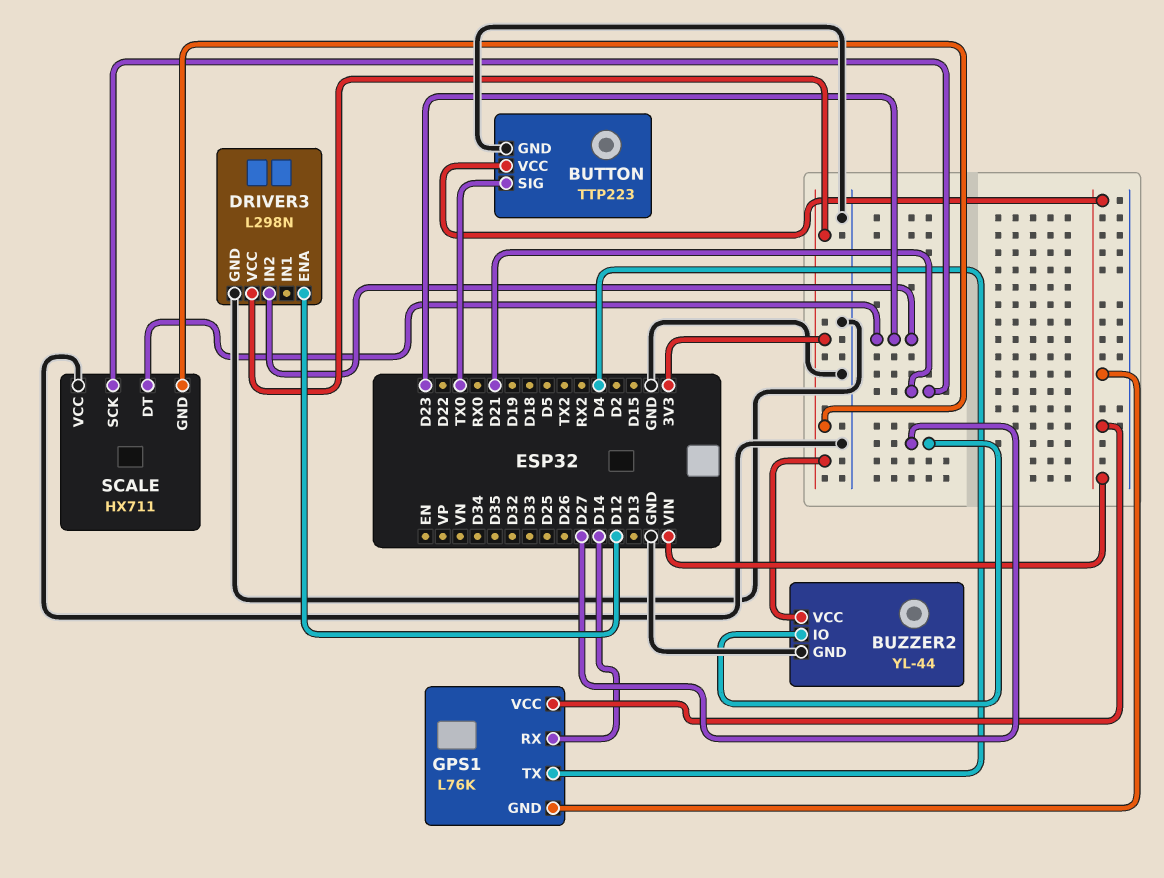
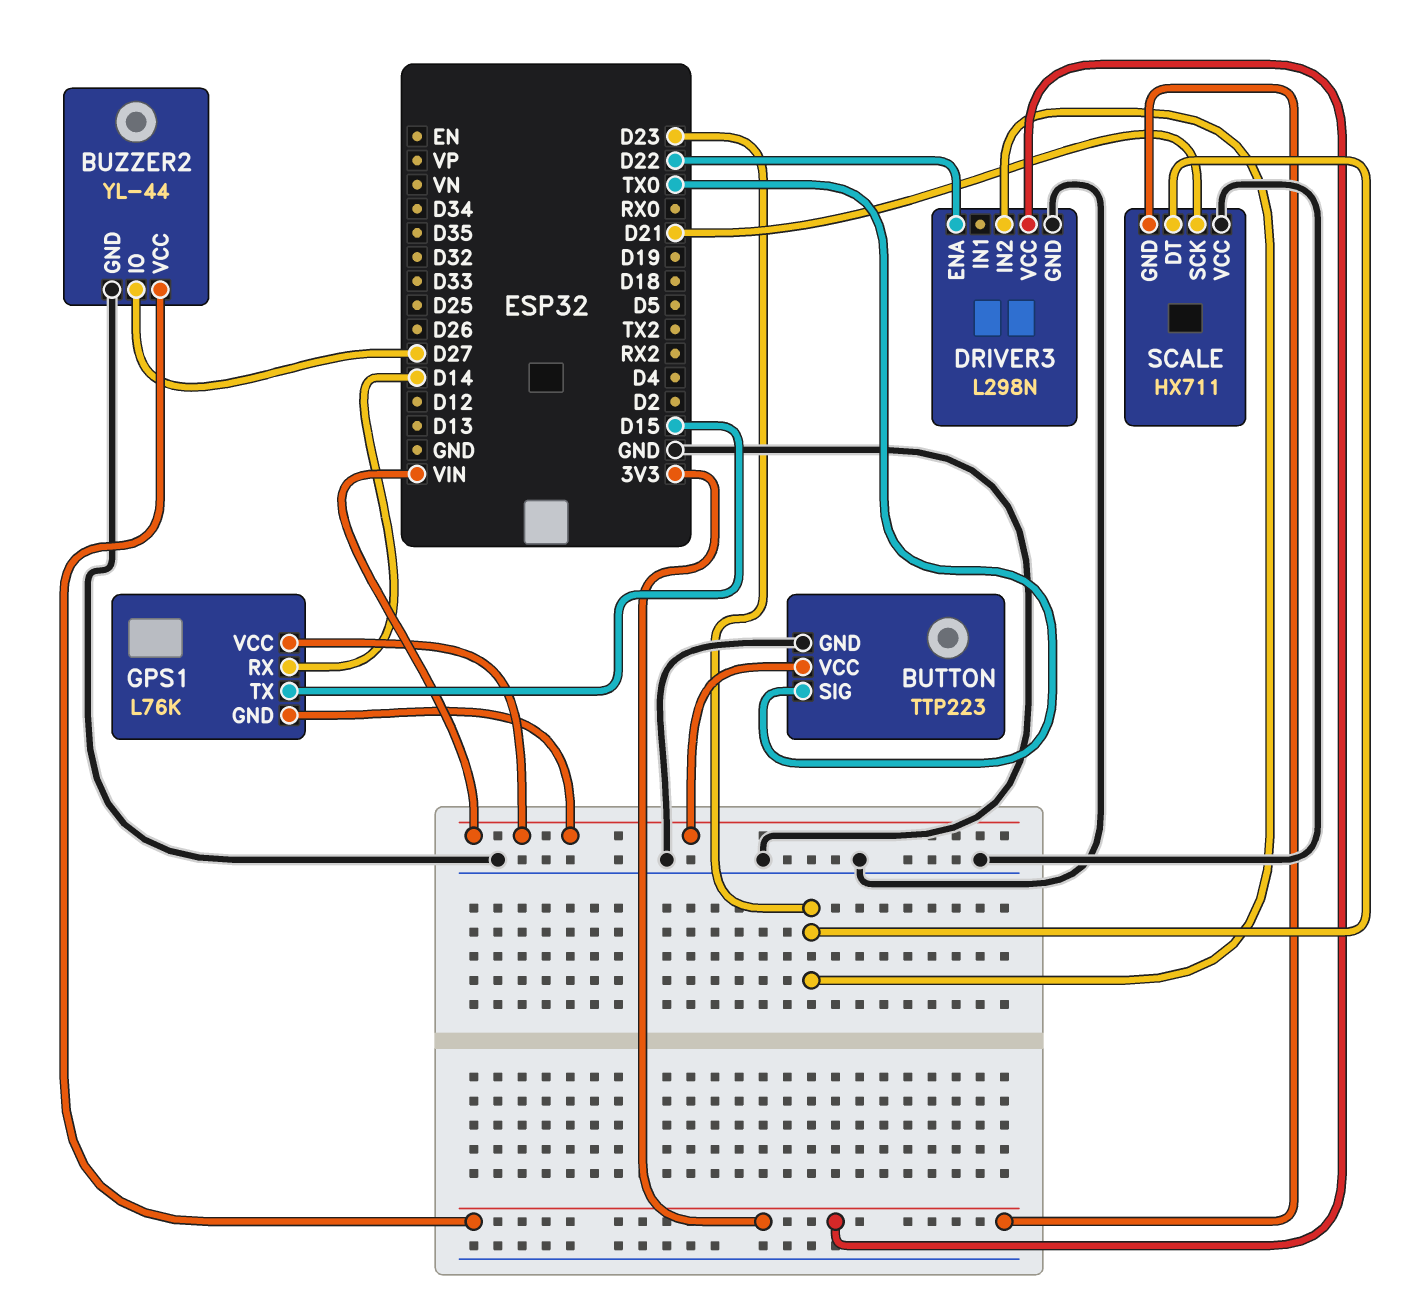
DRIVER3 pin ENA: D12 -> D22
GPS1 pin TX: D4 -> D15

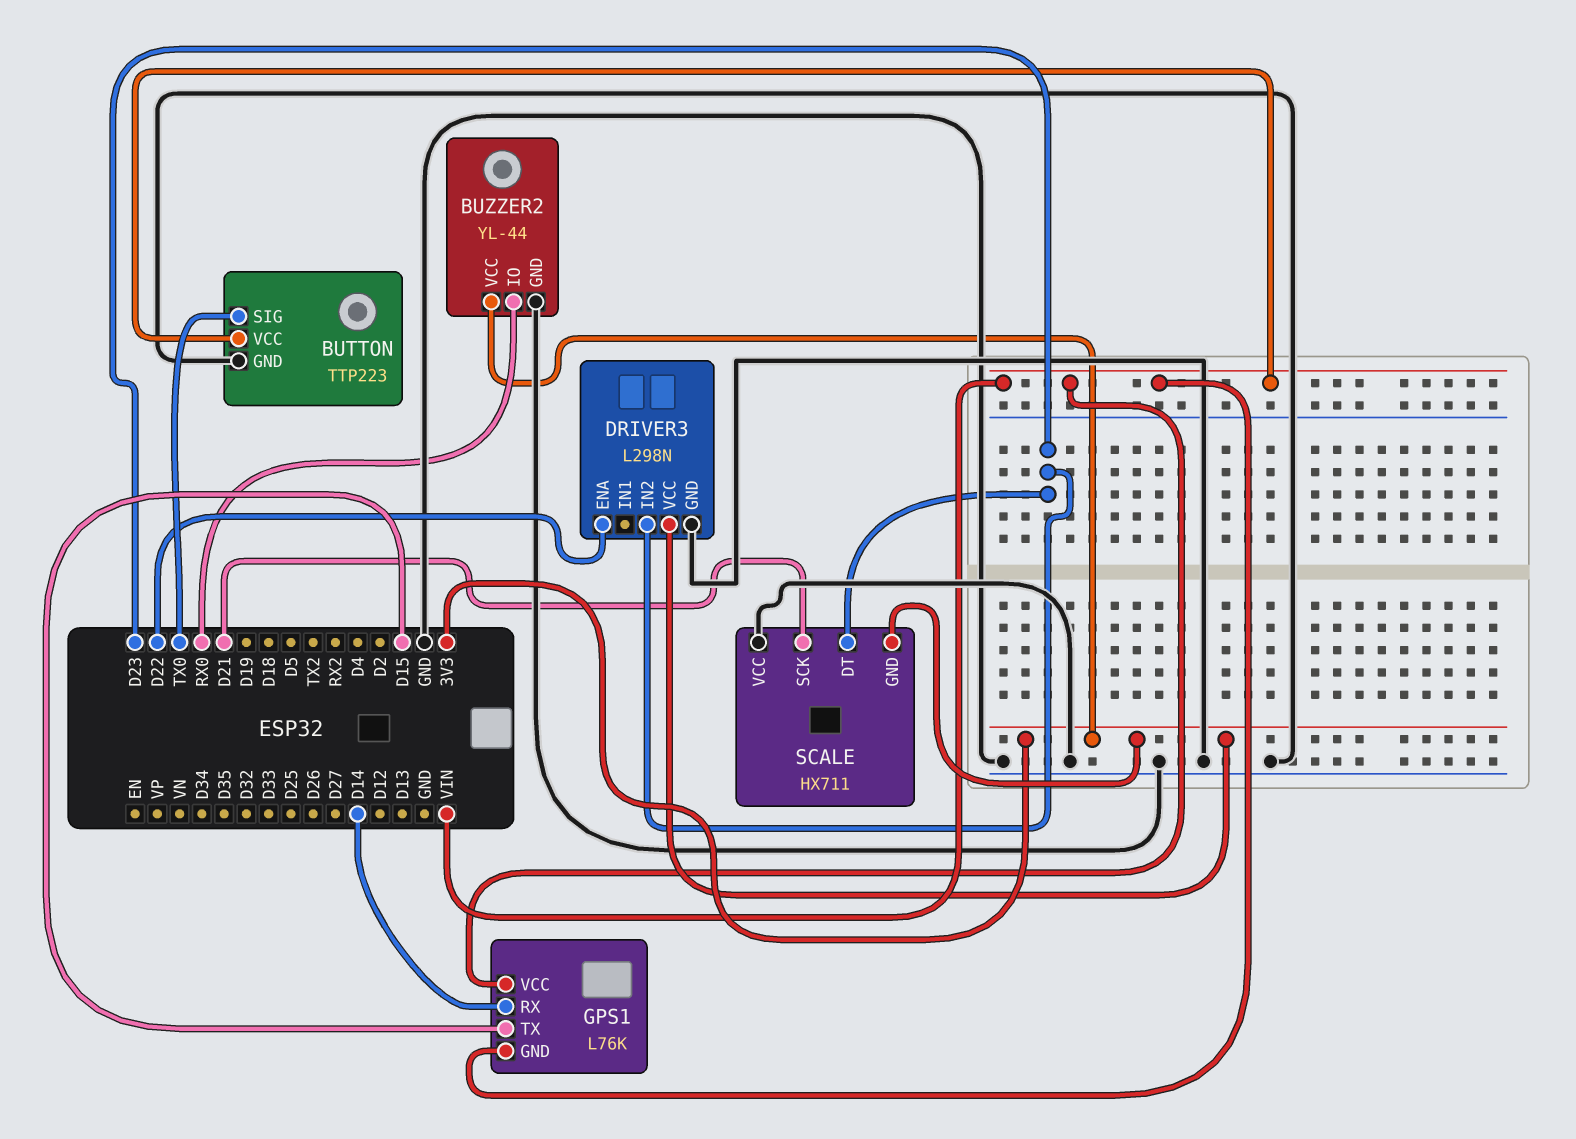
BUZZER2 pin IO: D27 -> RX0

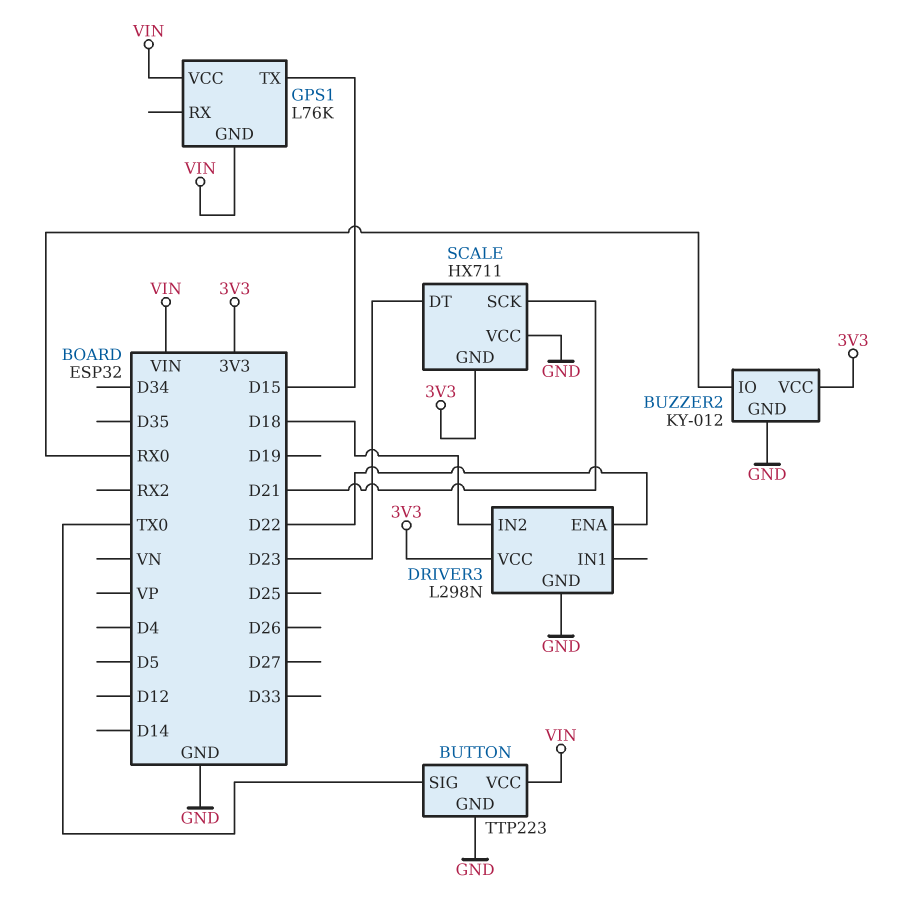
BUZZER2: YL-44 -> KY-012
DRIVER3 pin IN2: D23 -> D18
GPS1 pin RX: D14 -> none

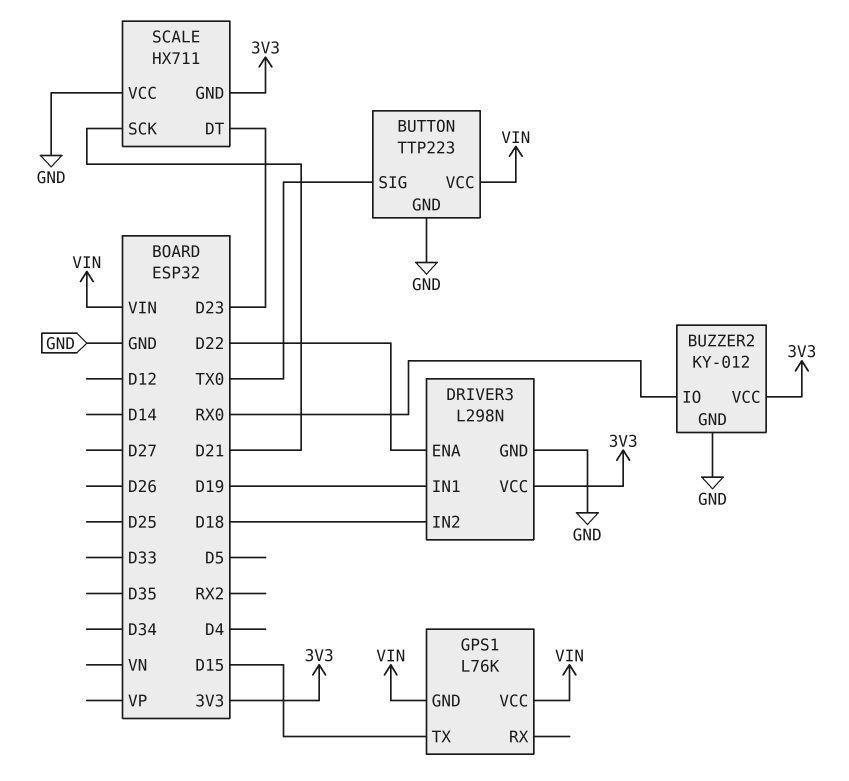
DRIVER3 pin IN1: none -> D19

